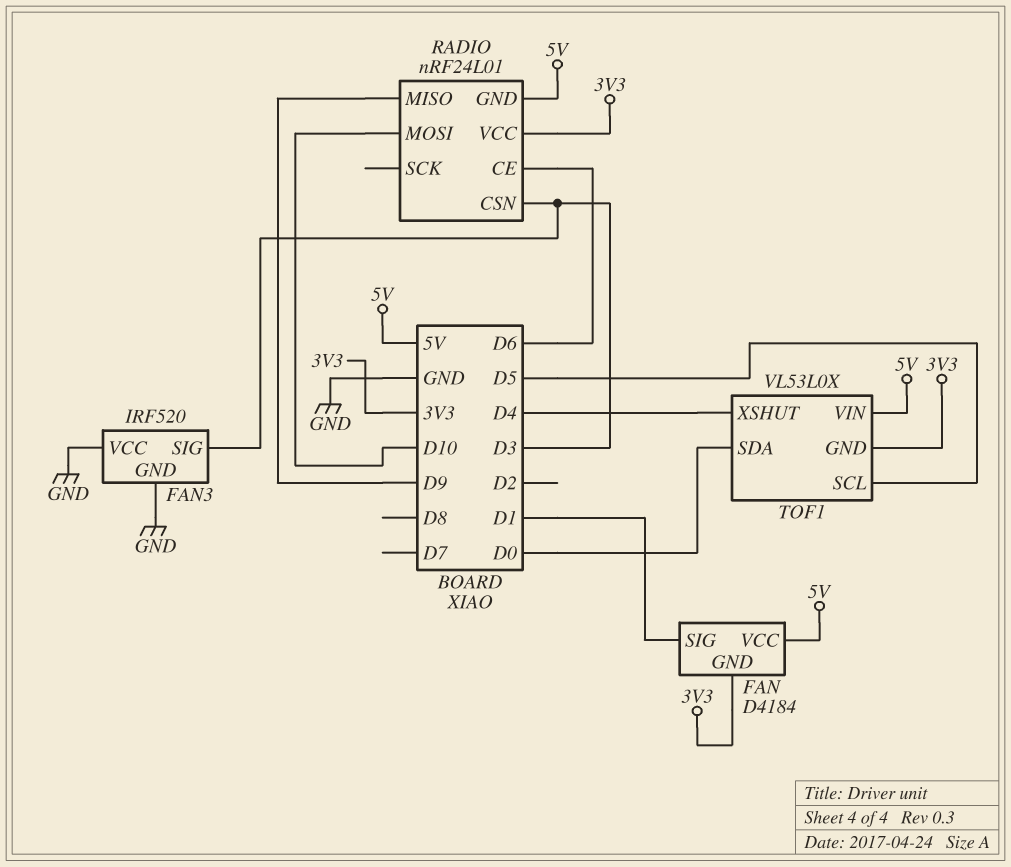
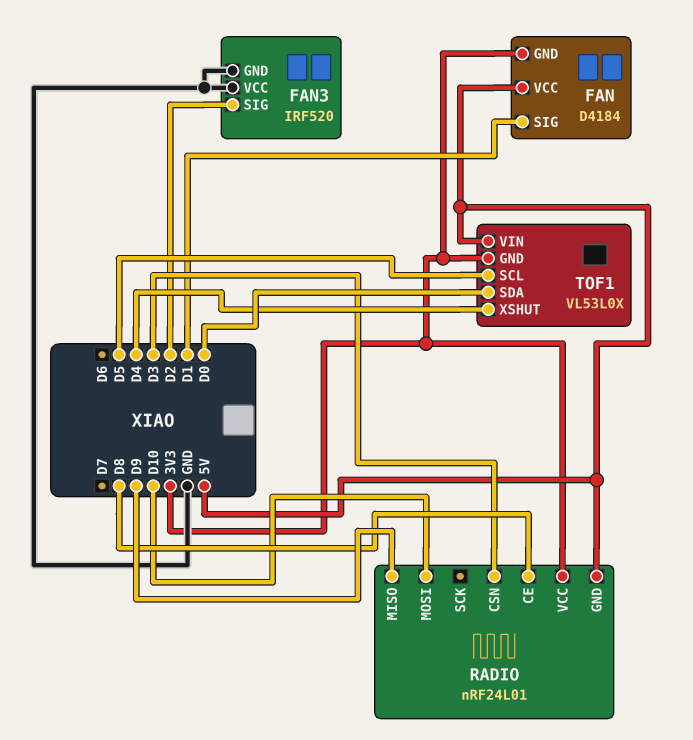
FAN3 pin SIG: D3 -> D2
RADIO pin CE: D6 -> D8

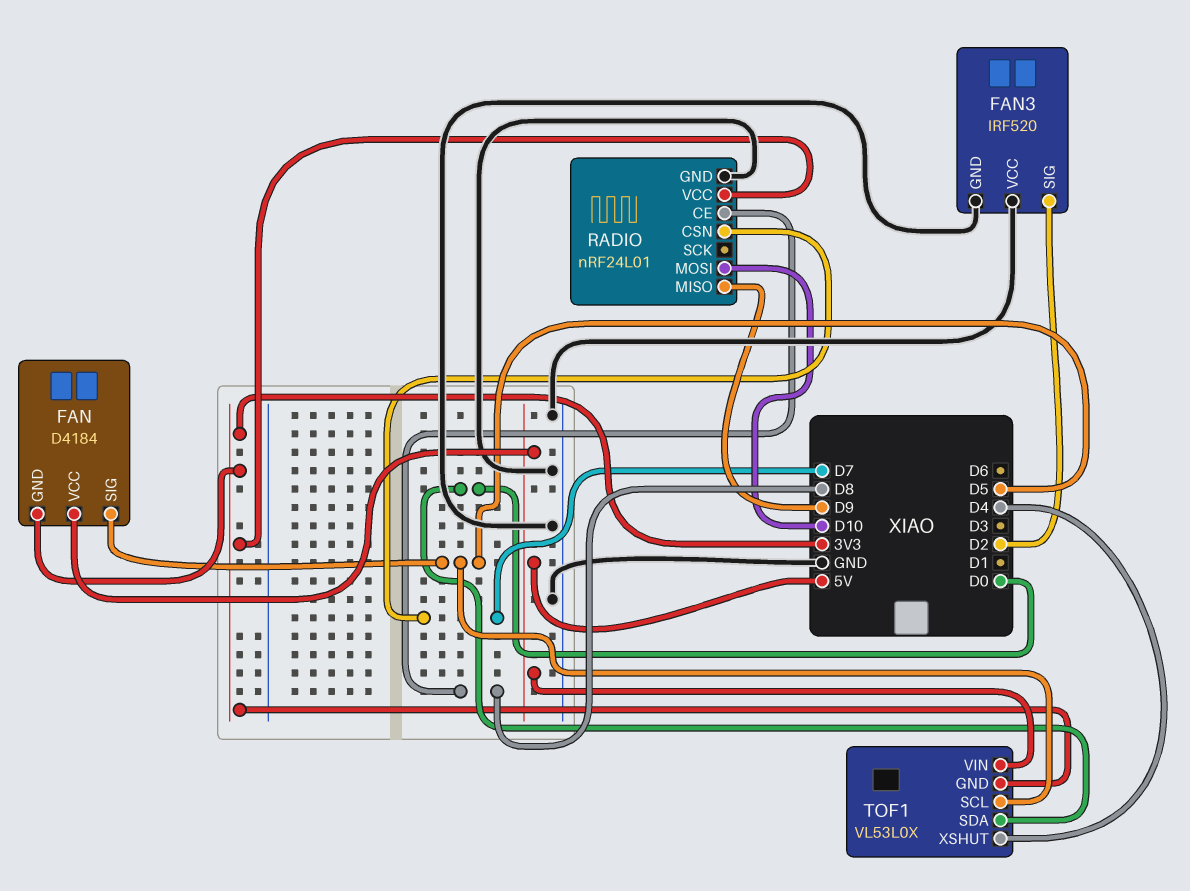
FAN pin SIG: D1 -> D5
RADIO pin CSN: D3 -> D7
RADIO pin GND: 5V -> GND

